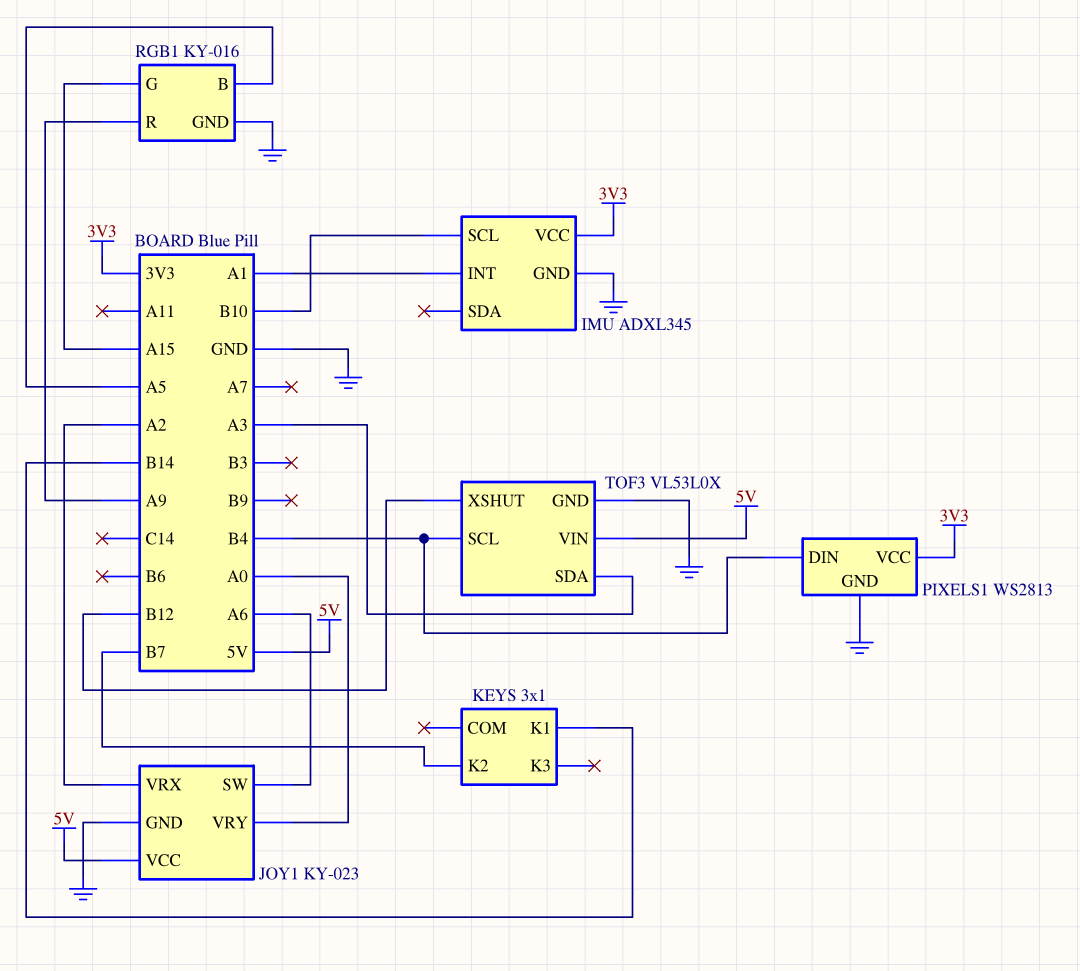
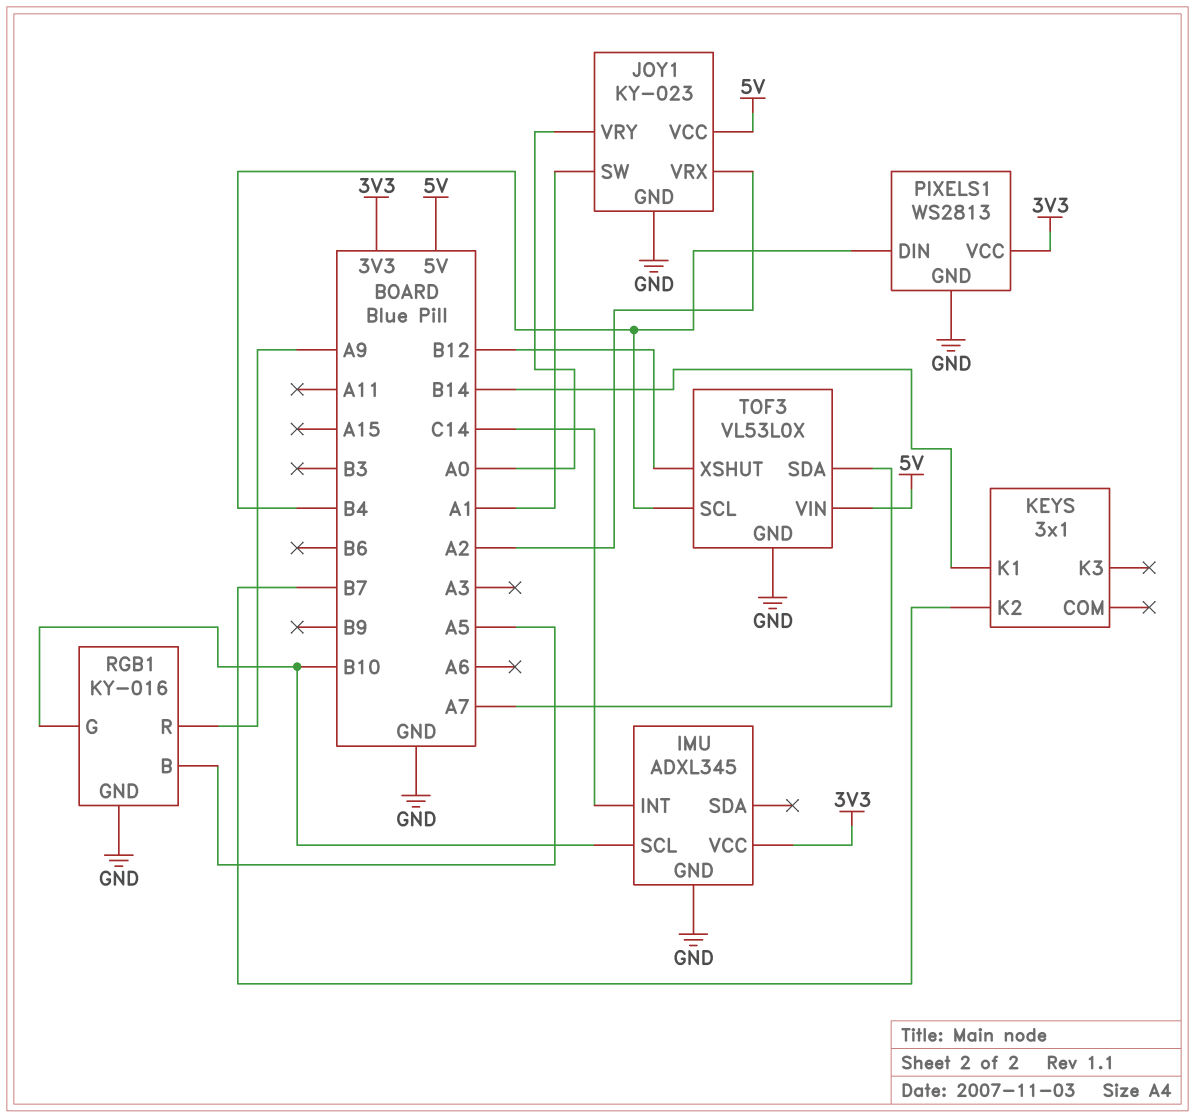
IMU pin INT: A1 -> C14
JOY1 pin SW: A6 -> A1
RGB1 pin G: A15 -> B10
TOF3 pin SDA: A3 -> A7

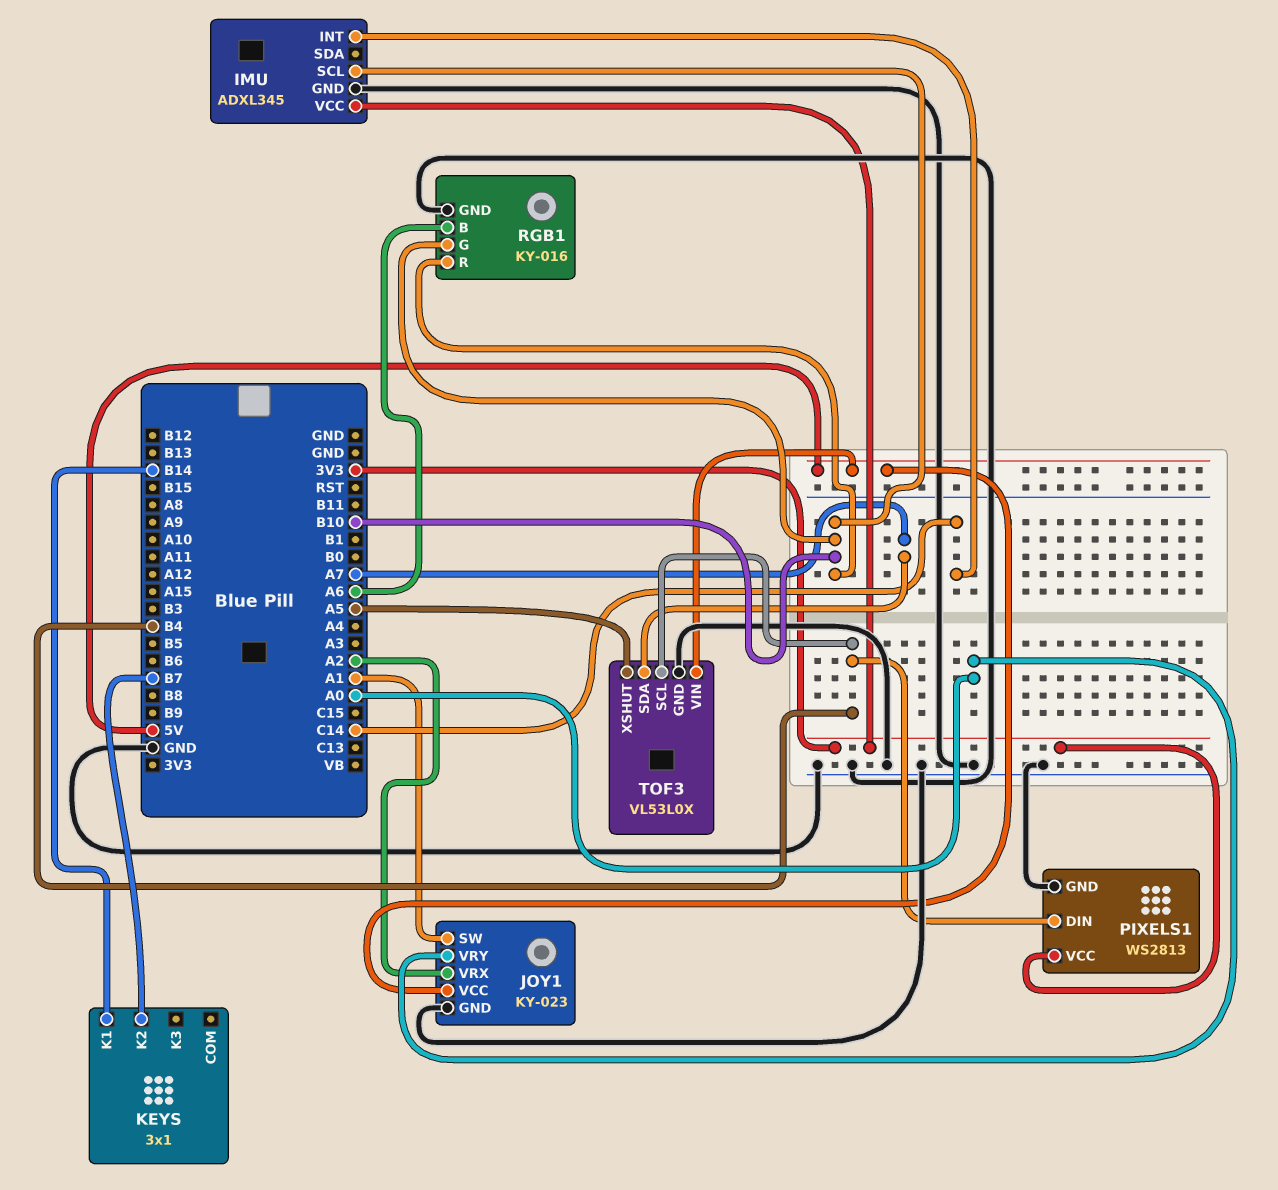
RGB1 pin B: A5 -> A6
RGB1 pin R: A9 -> B10
TOF3 pin XSHUT: B12 -> A5

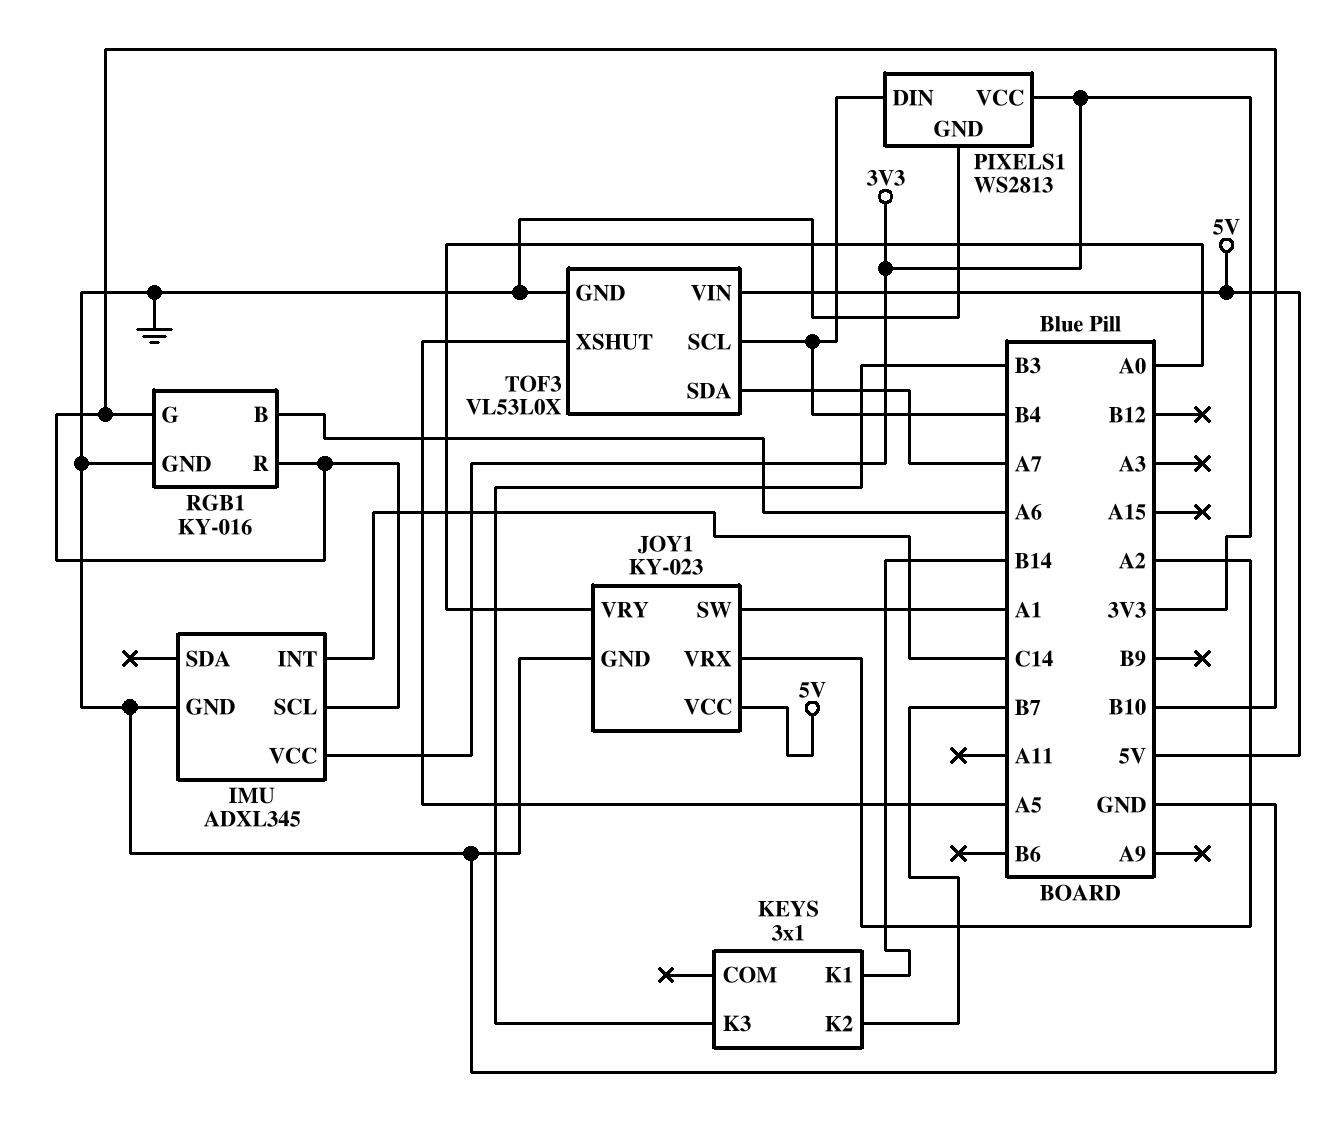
KEYS pin K3: none -> B3

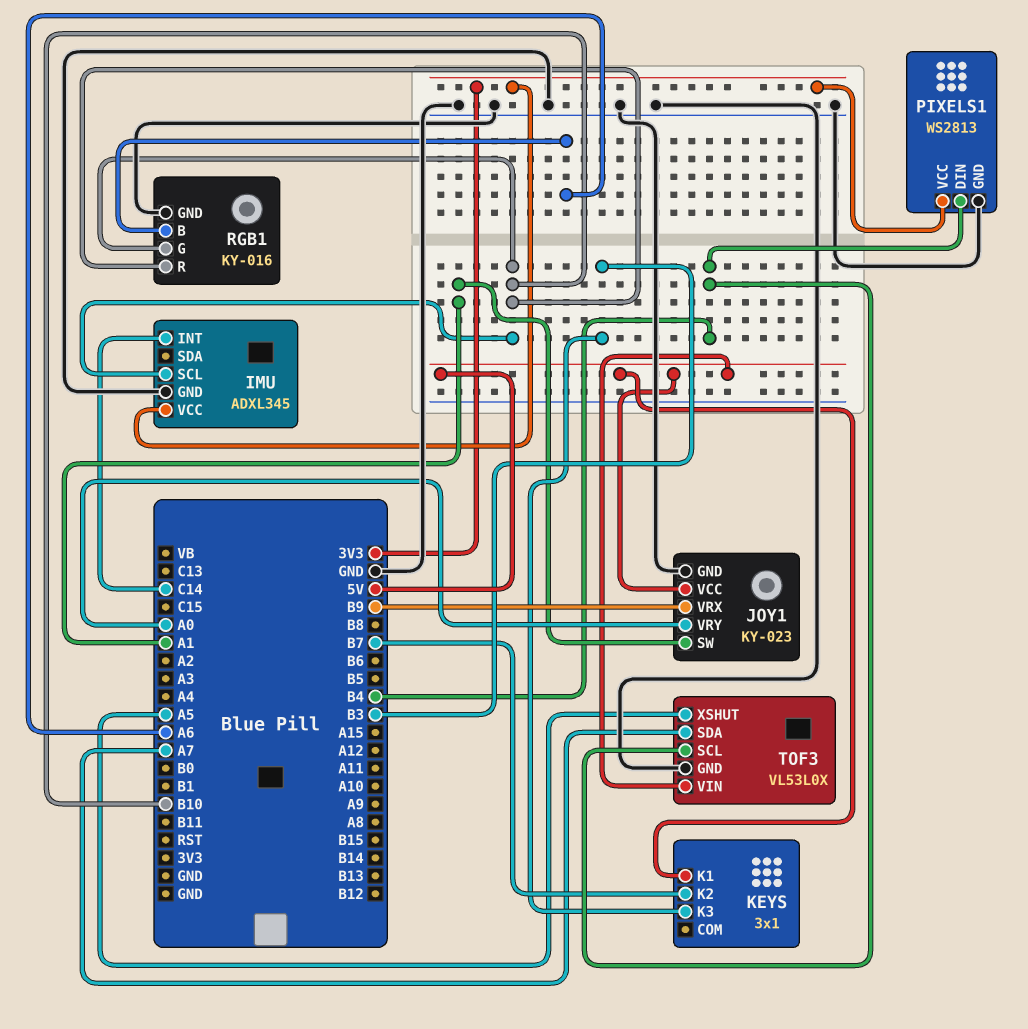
JOY1 pin VRX: A2 -> B9
KEYS pin K1: B14 -> 5V

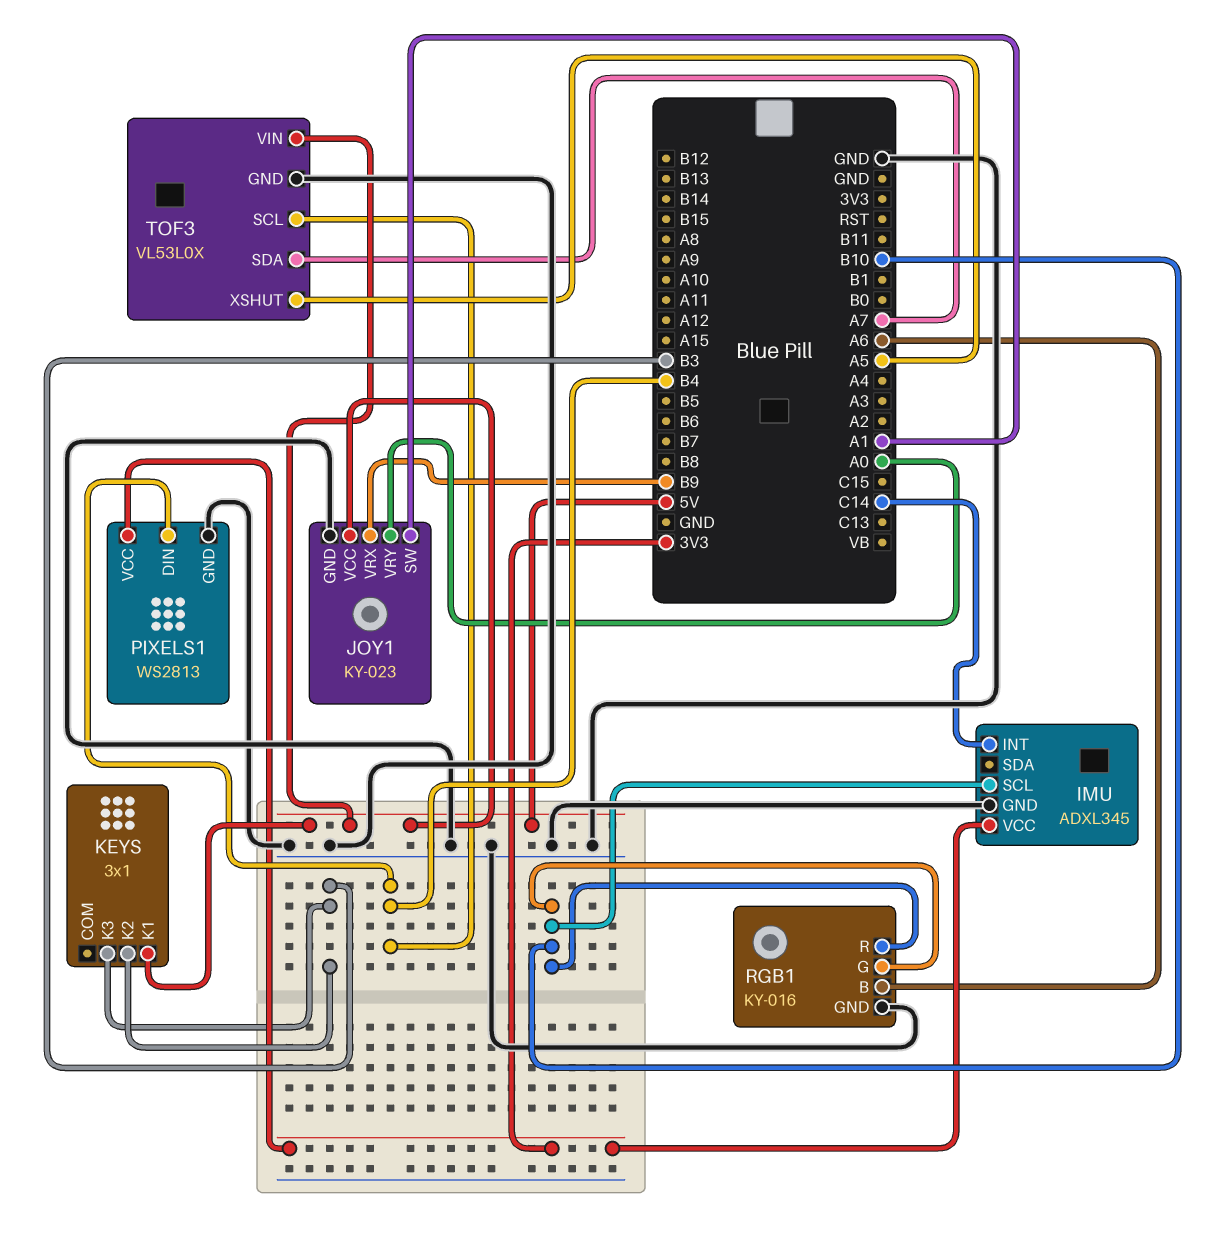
KEYS pin K2: B7 -> B3

